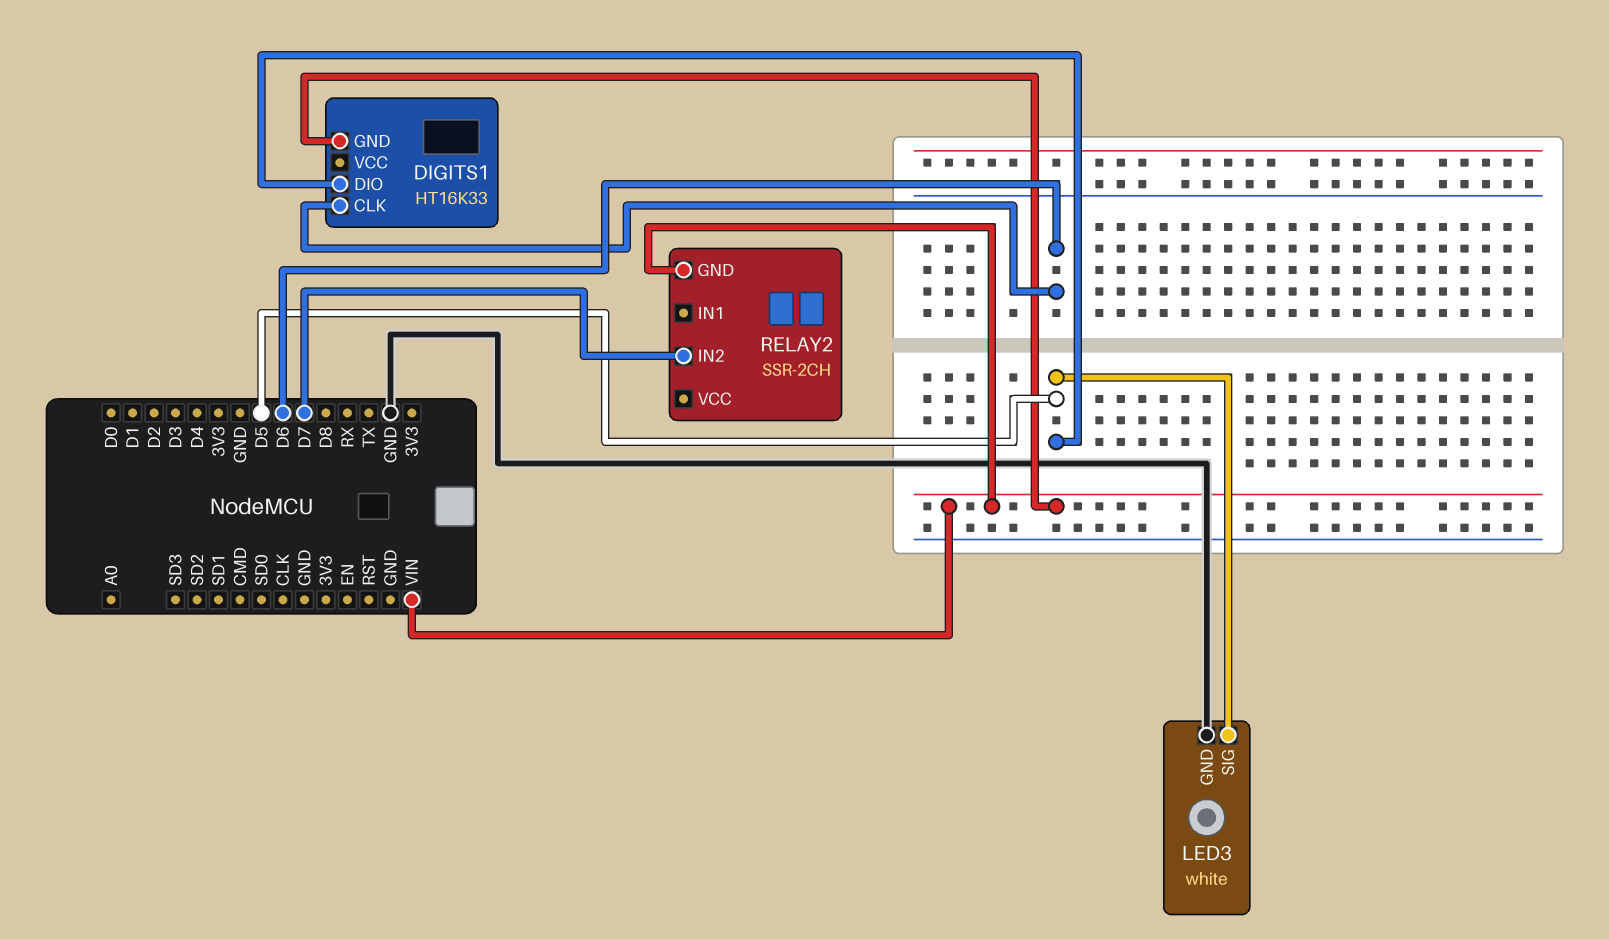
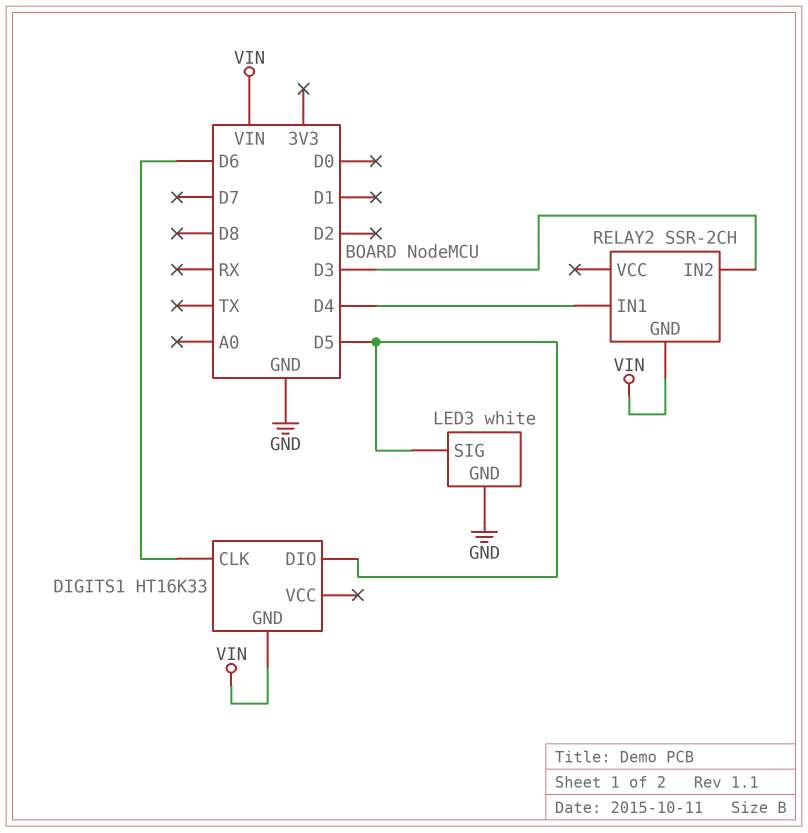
RELAY2 pin IN1: none -> D4
RELAY2 pin IN2: D7 -> D3

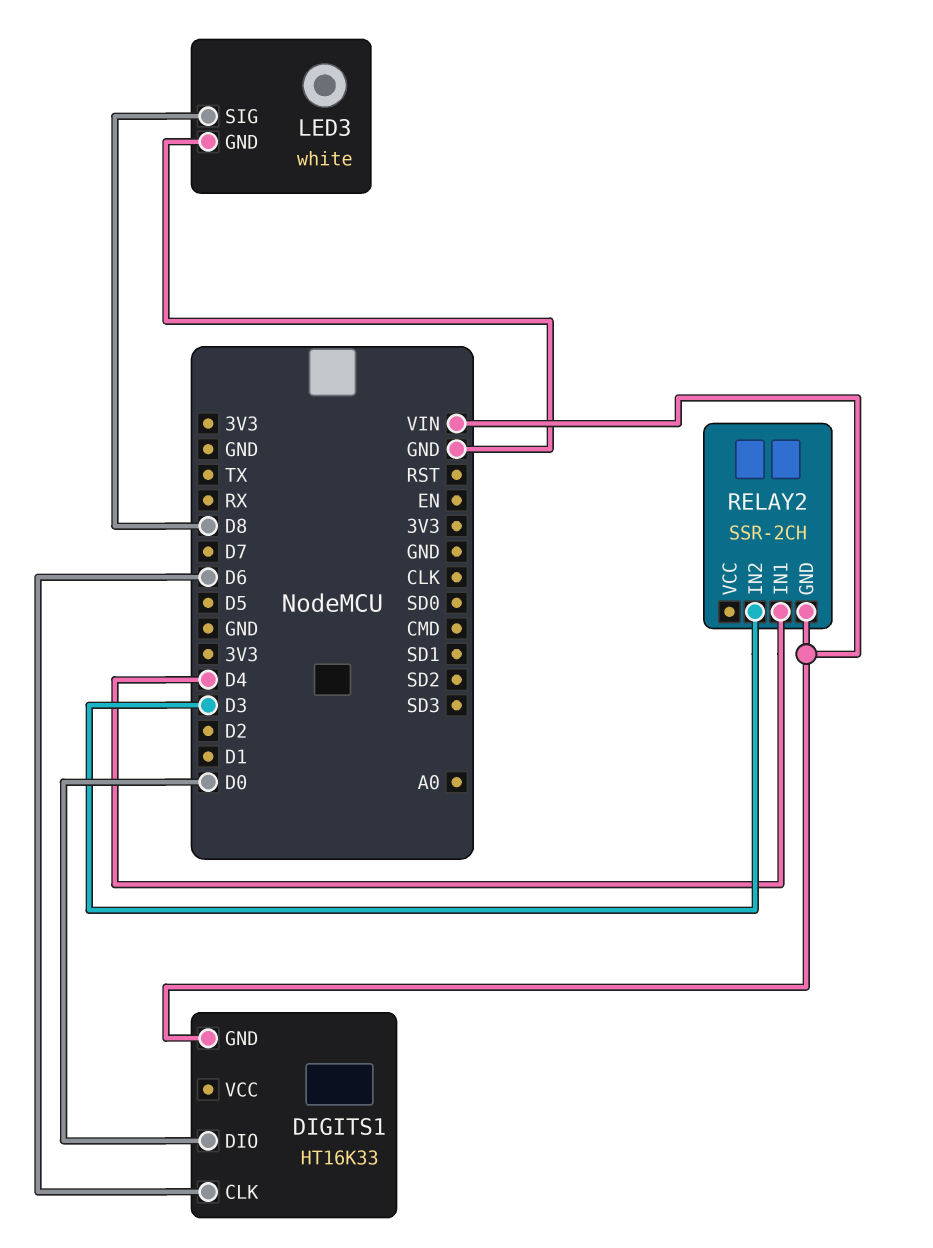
DIGITS1 pin DIO: D5 -> D0
LED3 pin SIG: D5 -> D8

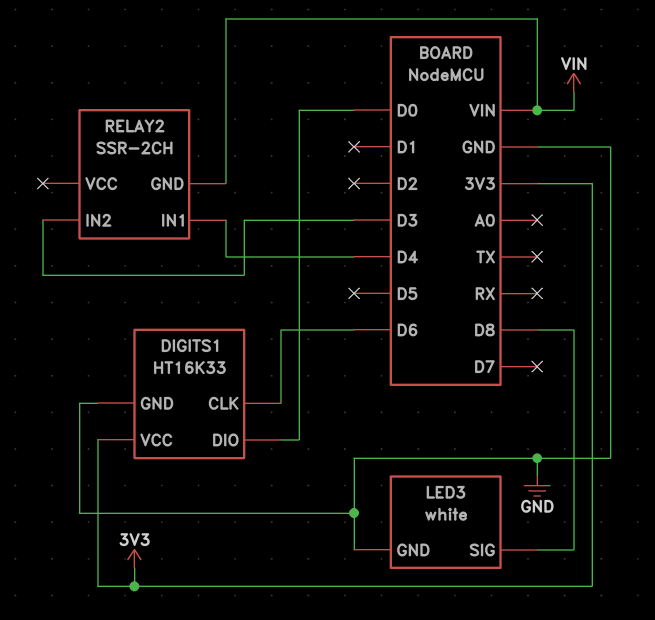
DIGITS1 pin GND: VIN -> GND
DIGITS1 pin VCC: none -> 3V3

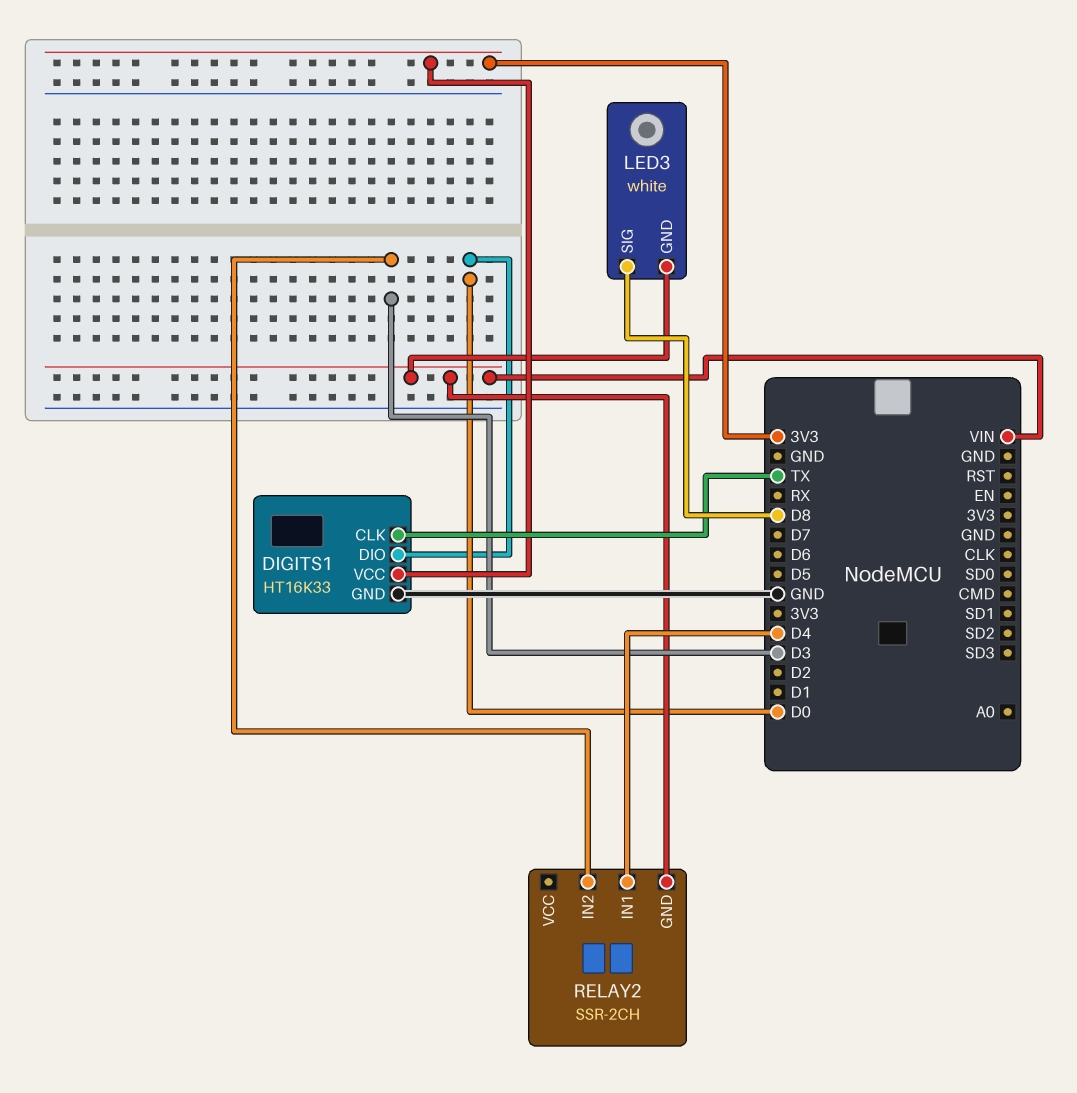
DIGITS1 pin CLK: D6 -> TX
LED3 pin GND: GND -> VIN

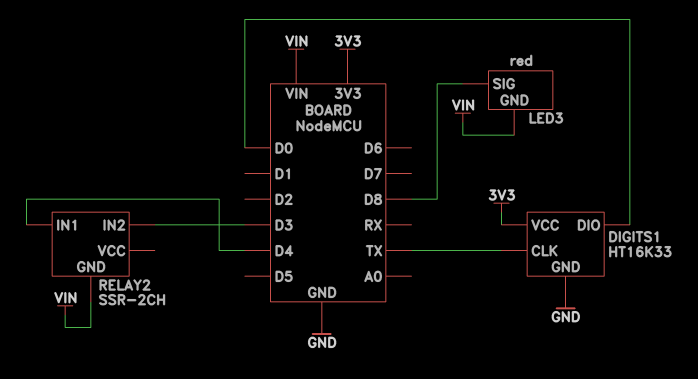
LED3: white -> red

